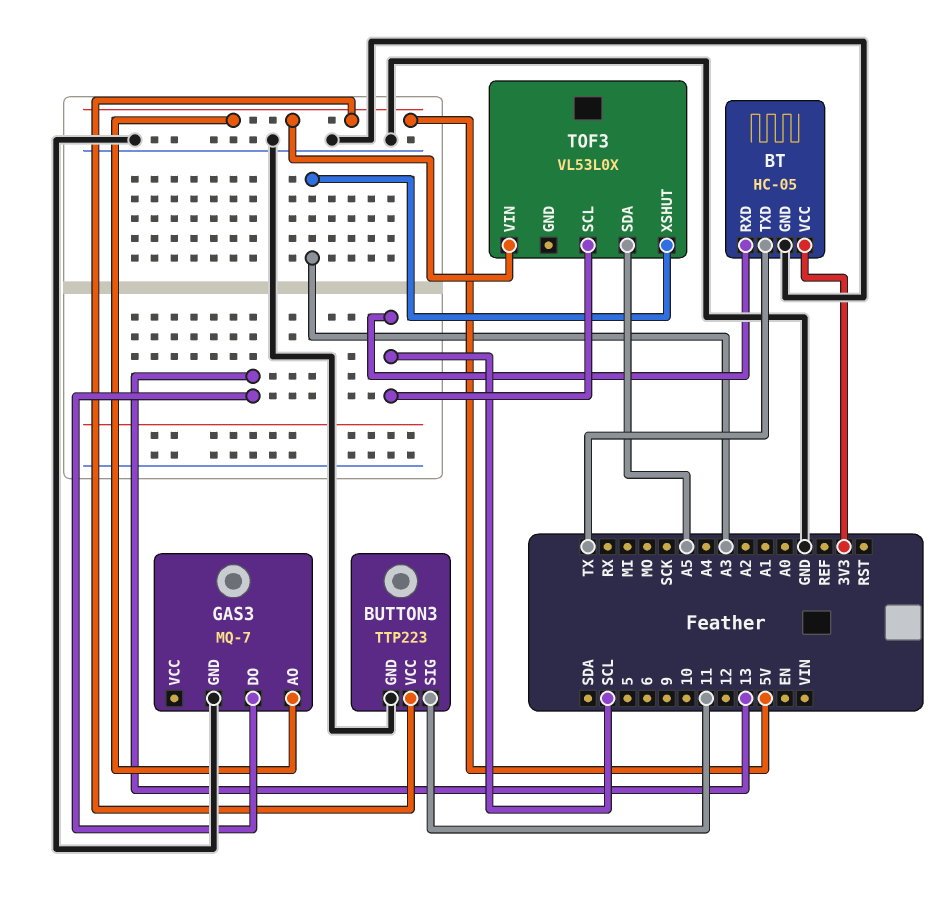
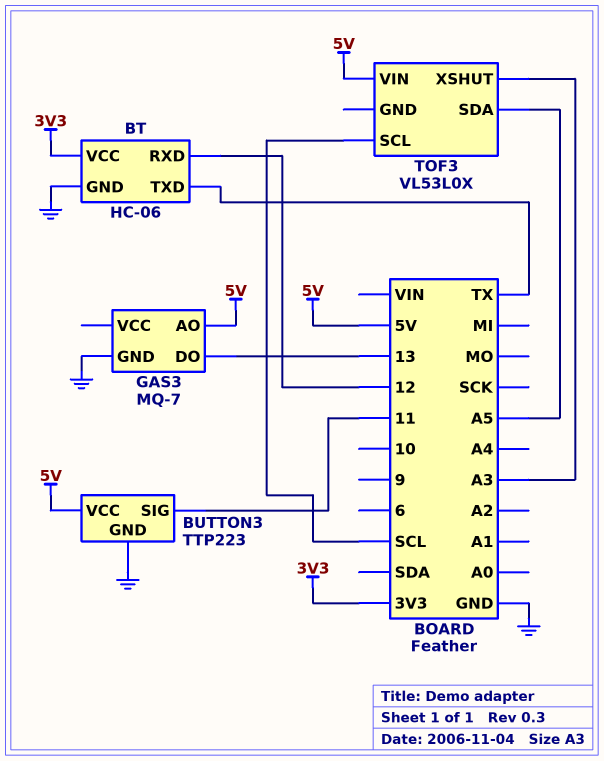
BT: HC-05 -> HC-06
BT pin RXD: SCL -> 12

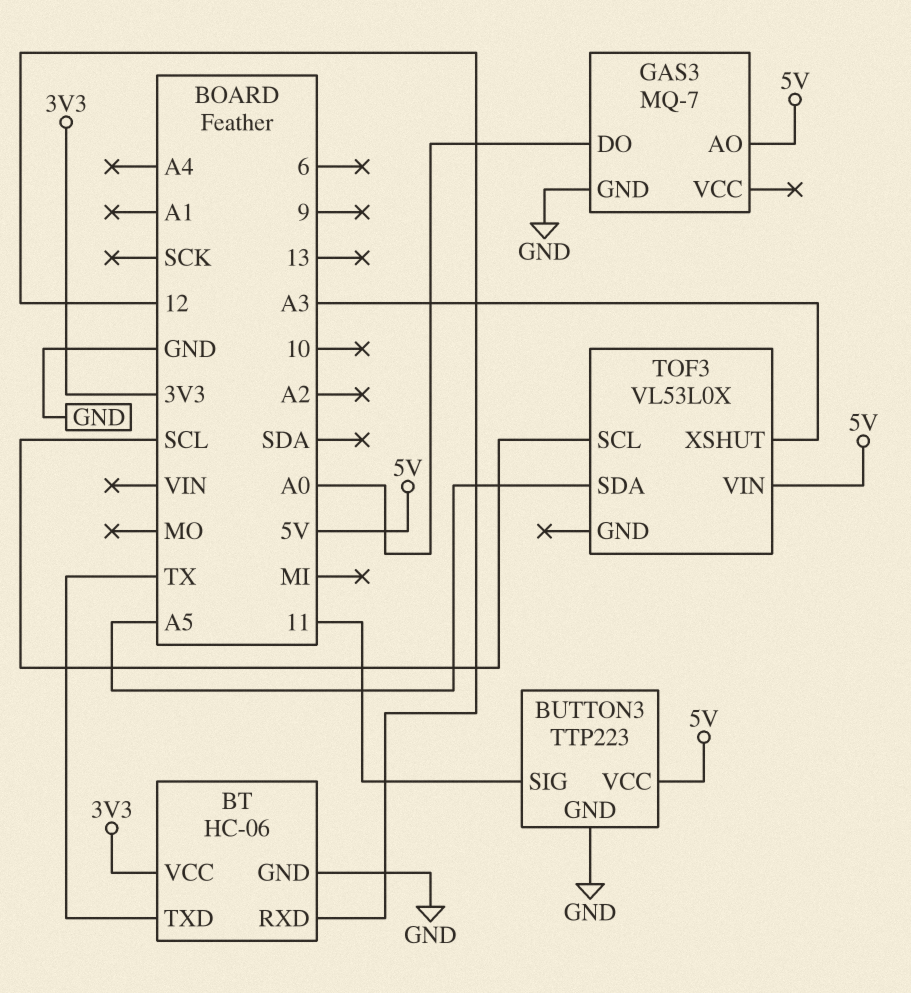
GAS3 pin DO: 13 -> A0

